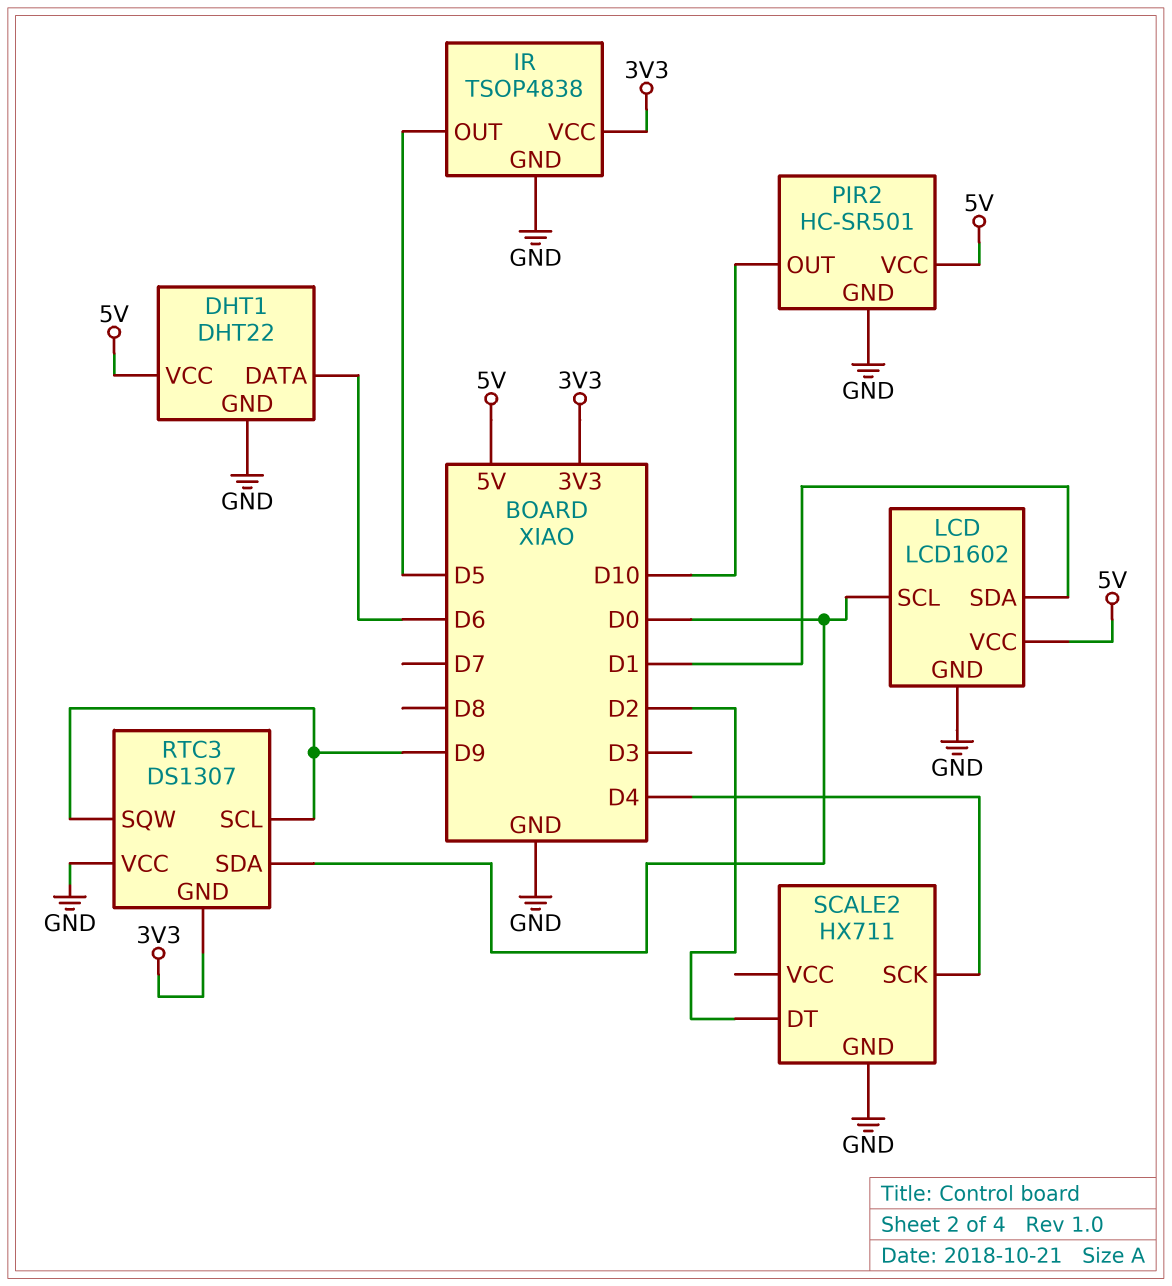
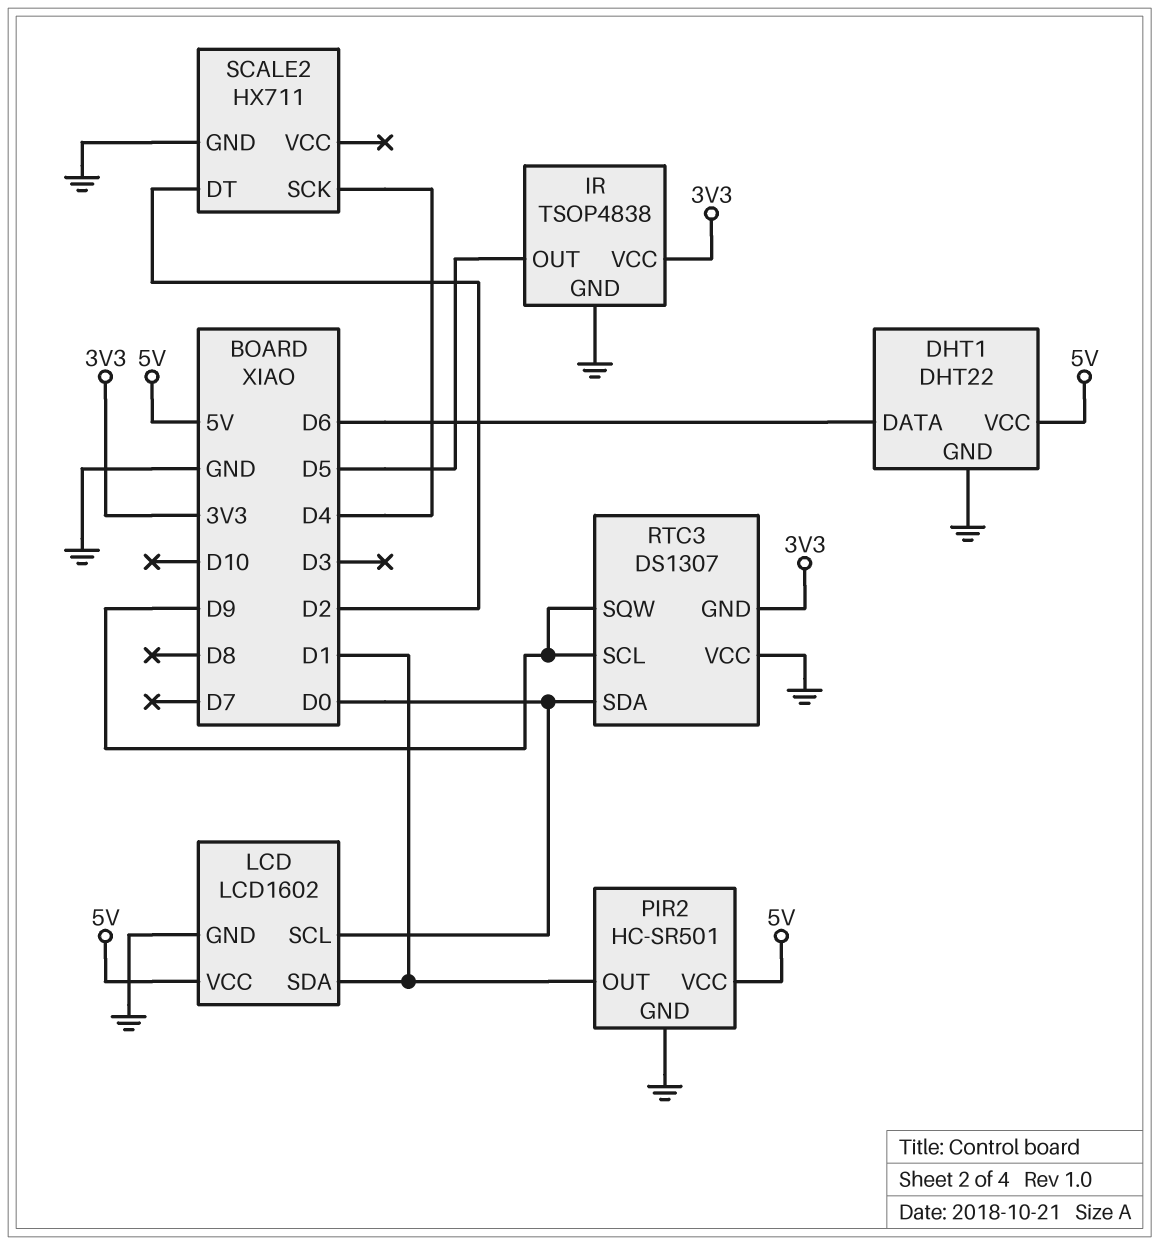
PIR2 pin OUT: D10 -> D1

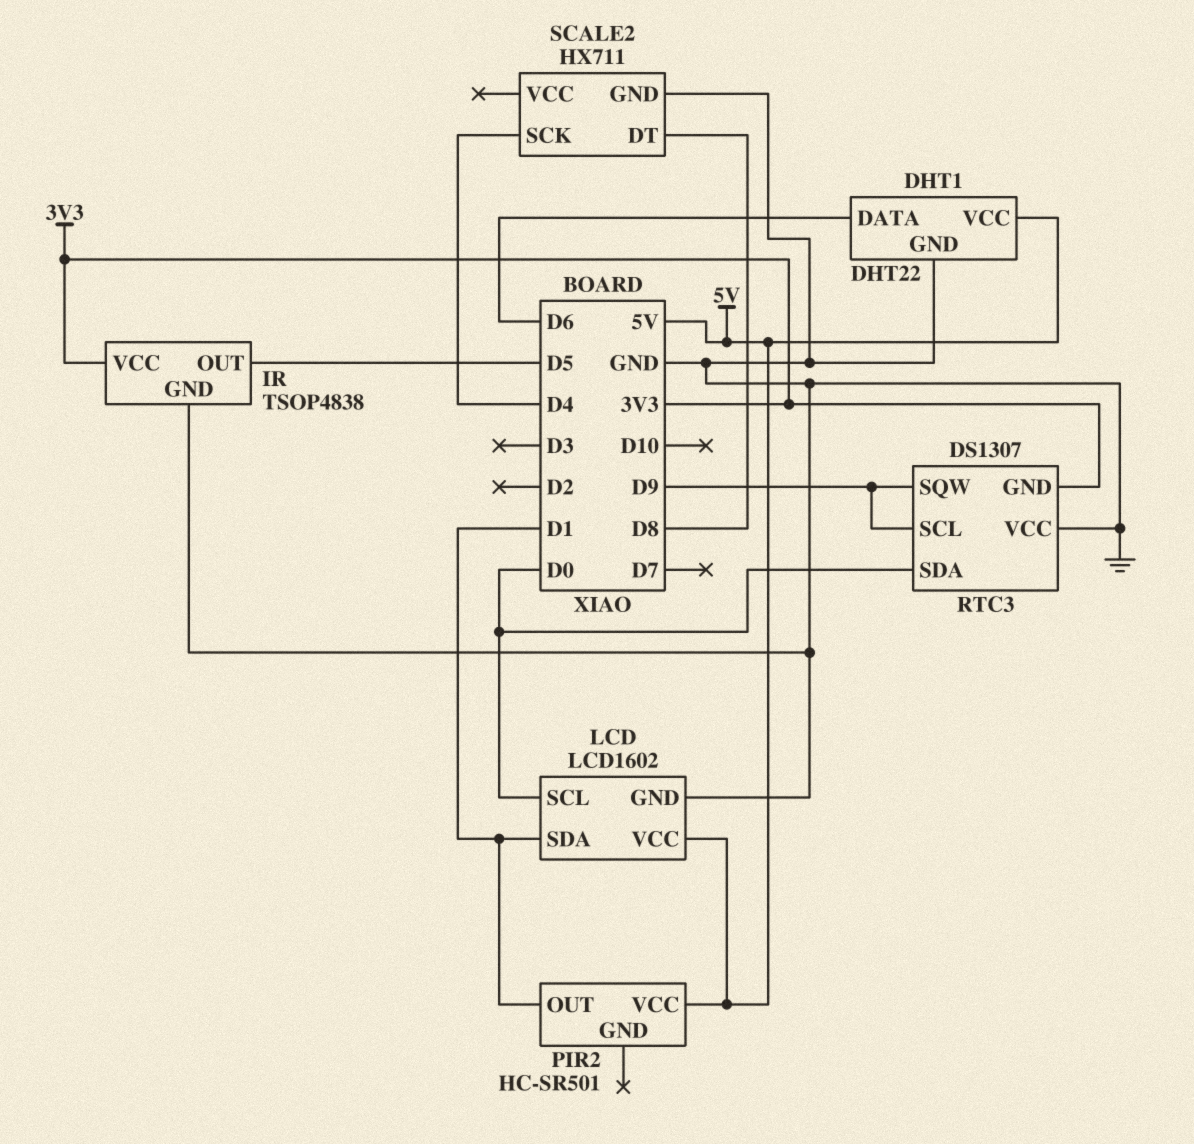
PIR2 pin GND: GND -> none
SCALE2 pin DT: D2 -> D8

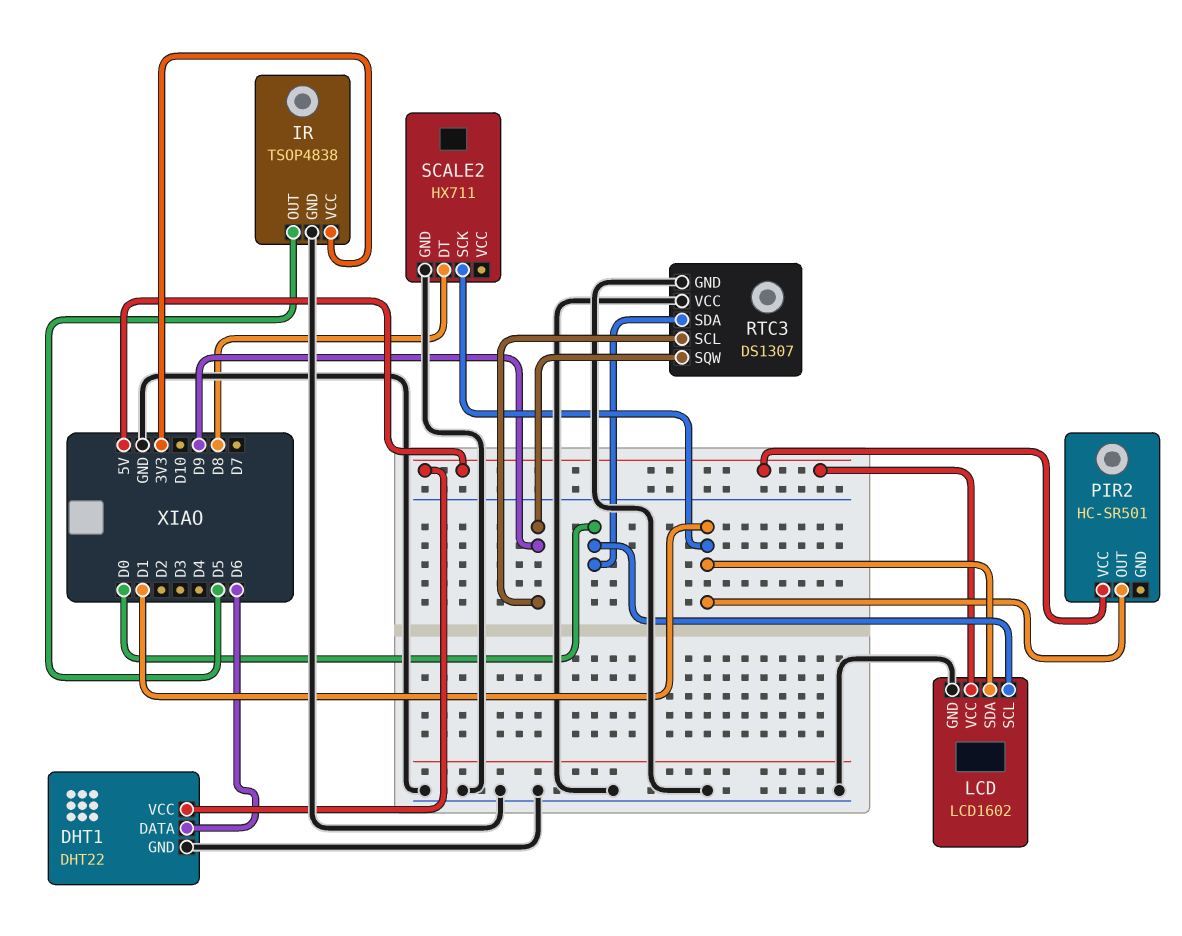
RTC3 pin GND: 3V3 -> GND
SCALE2 pin SCK: D4 -> D1

